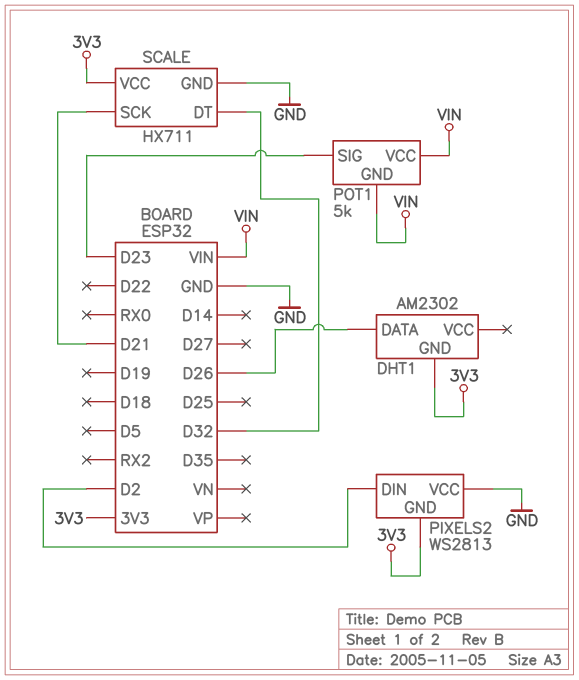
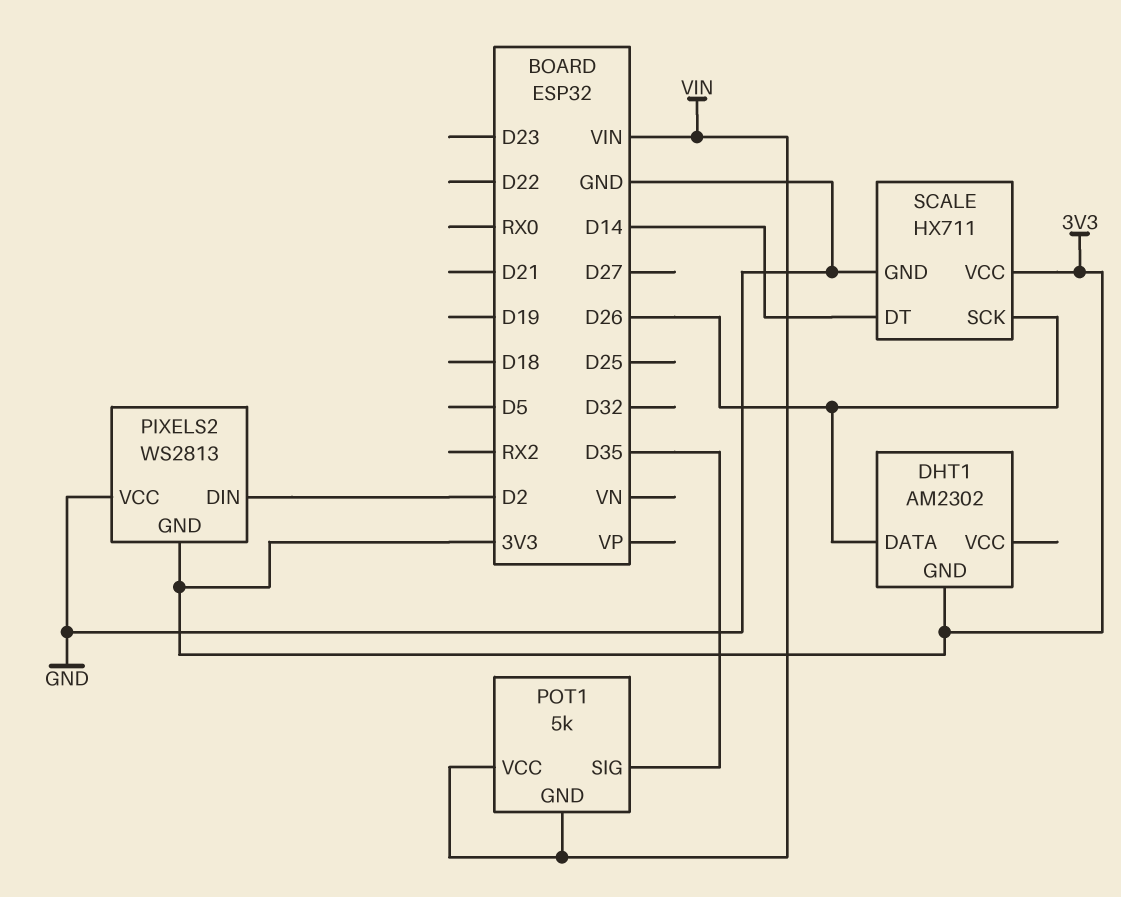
POT1 pin SIG: D23 -> D35
SCALE pin DT: D32 -> D14
SCALE pin SCK: D21 -> D26

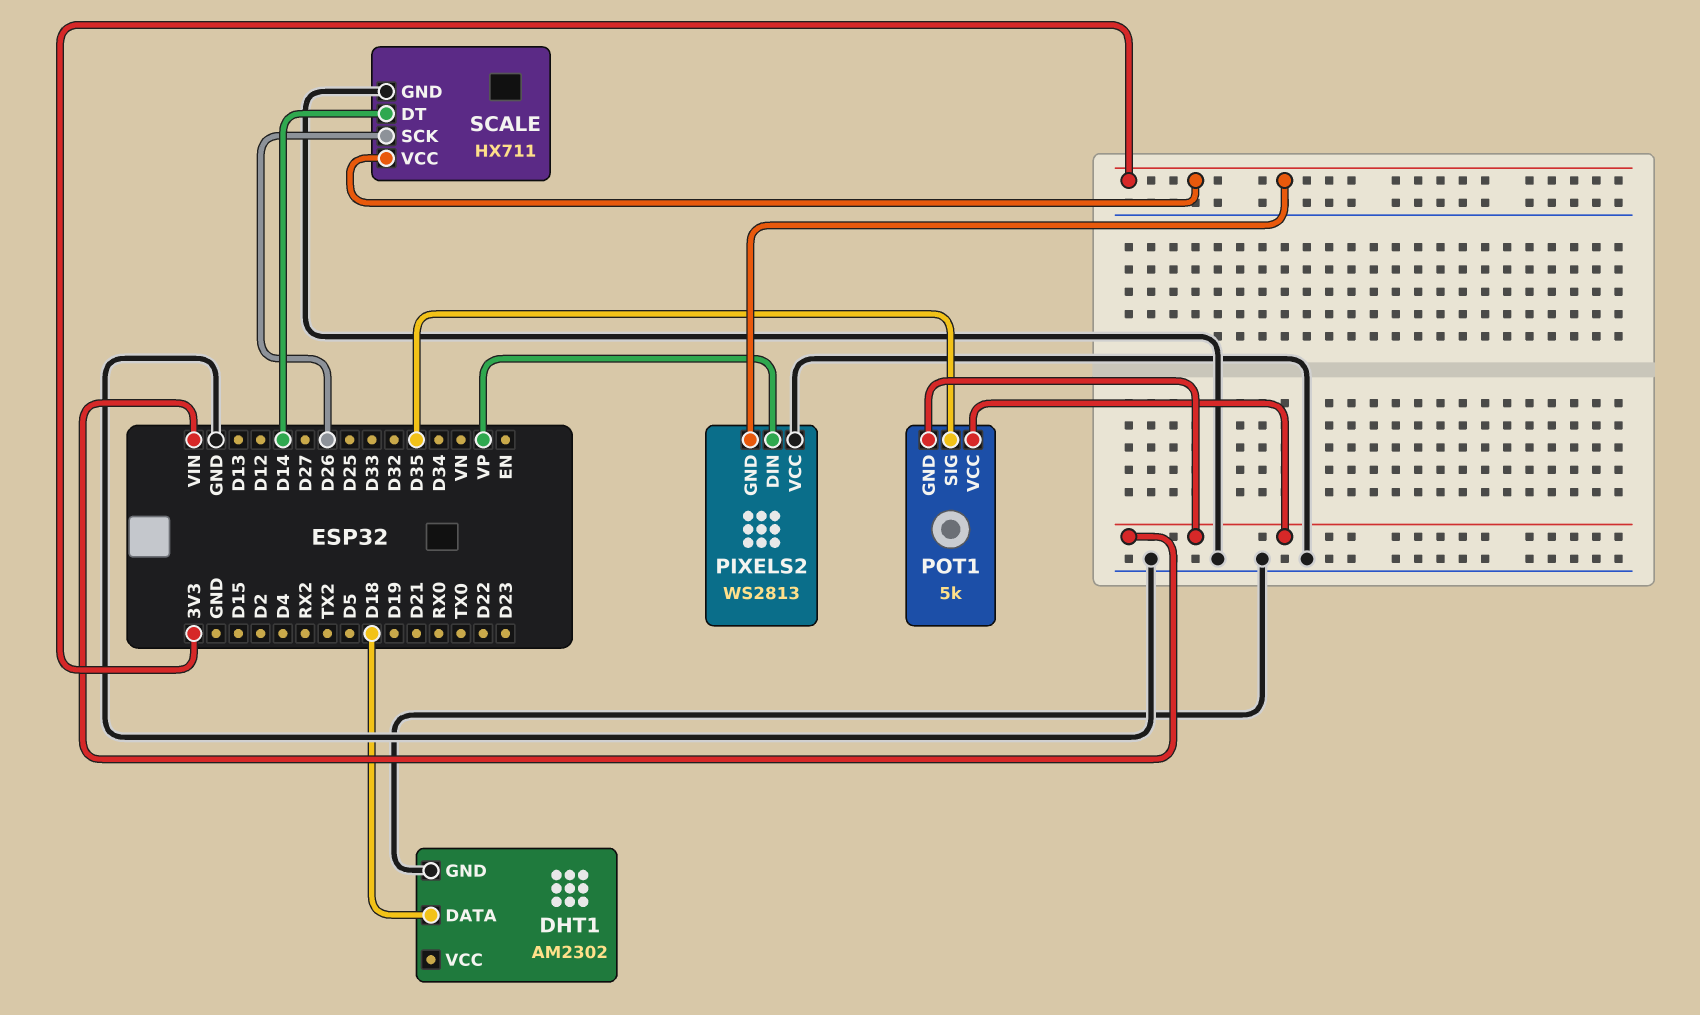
DHT1 pin DATA: D26 -> D18
DHT1 pin GND: 3V3 -> GND
PIXELS2 pin DIN: D2 -> VP

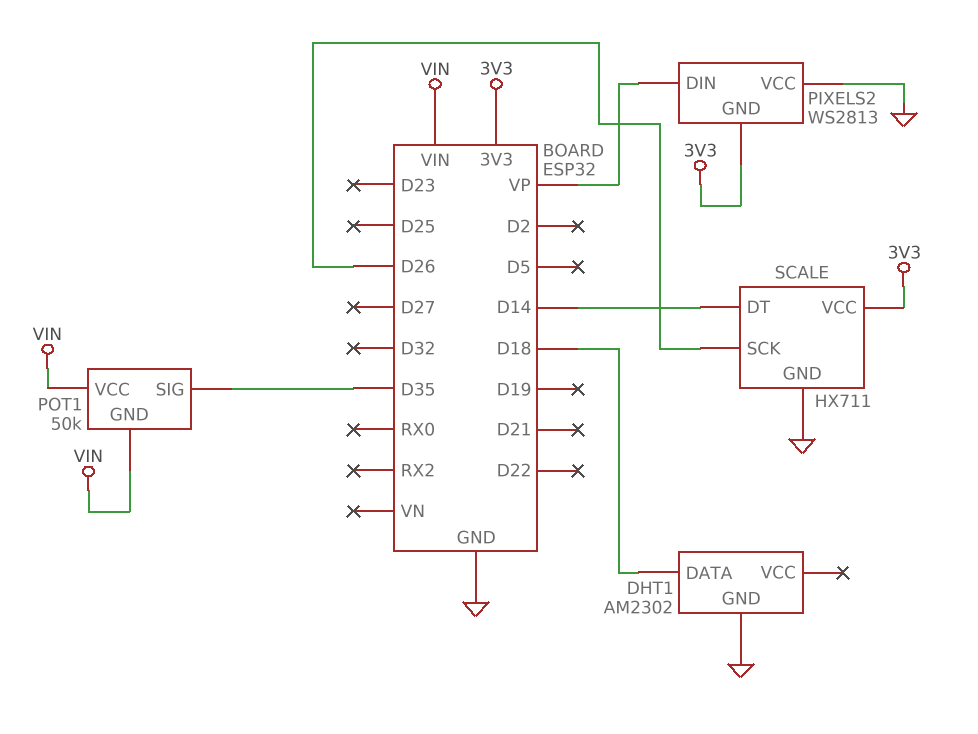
POT1: 5k -> 50k

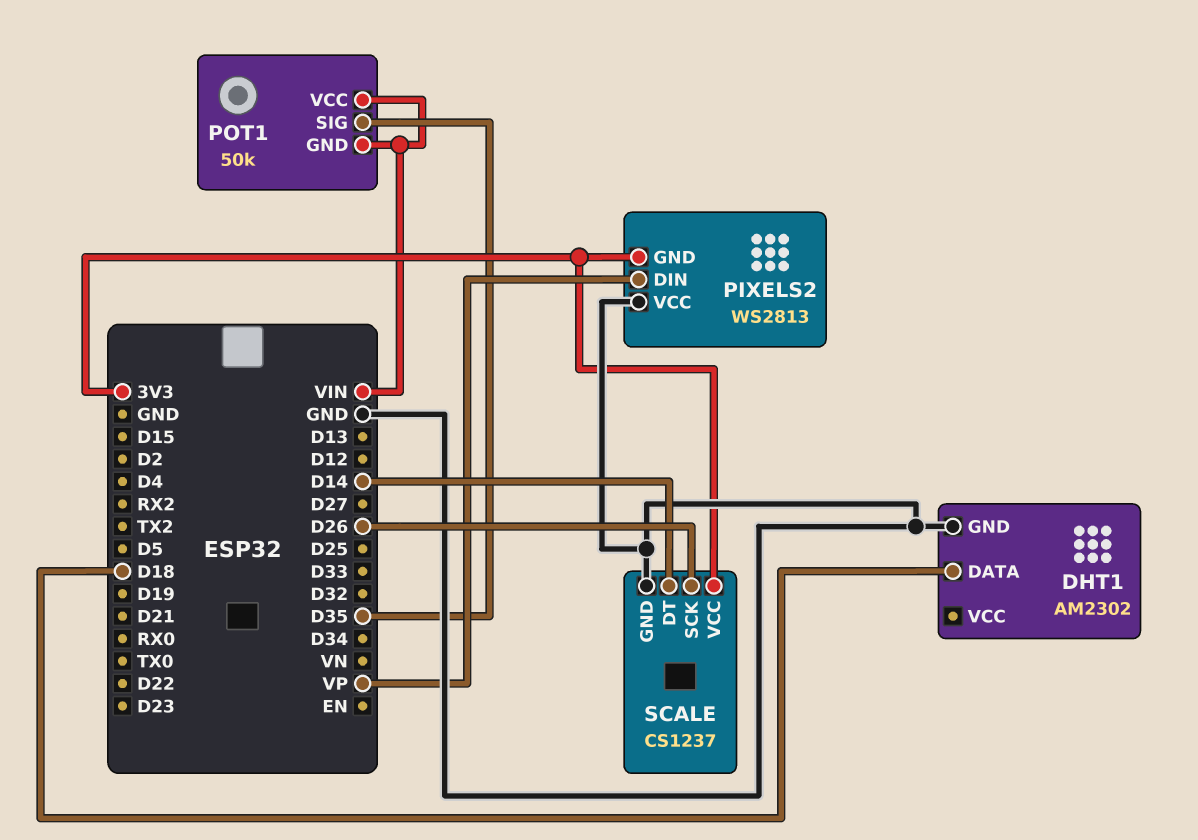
SCALE: HX711 -> CS1237

